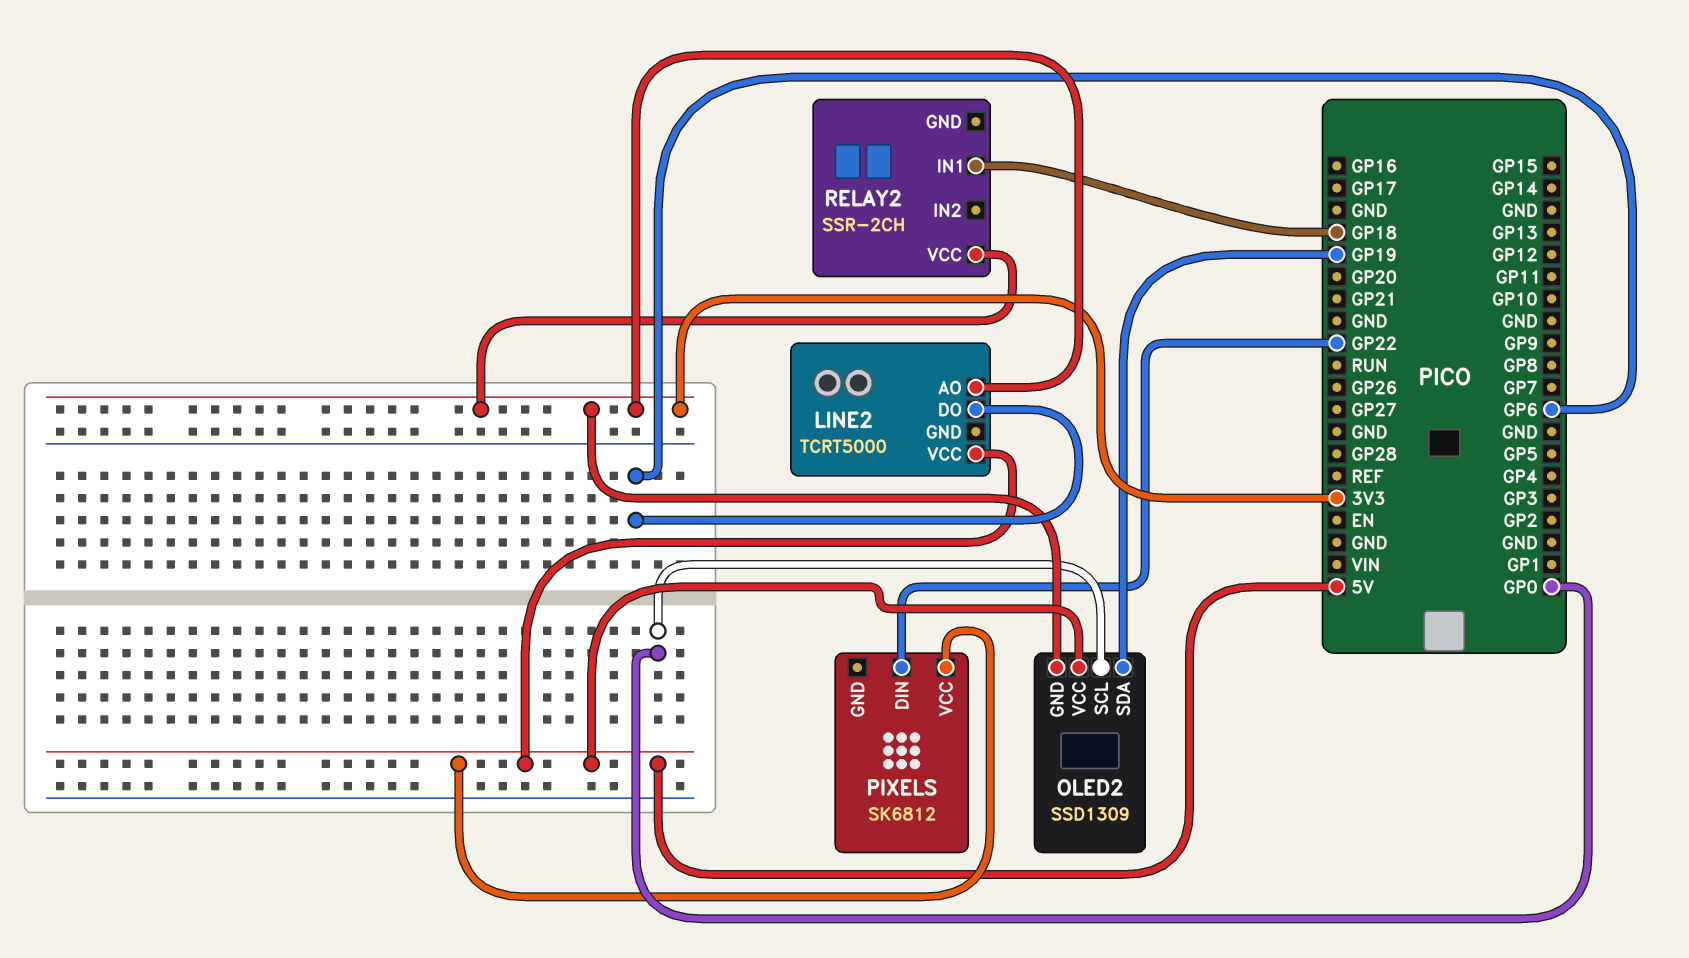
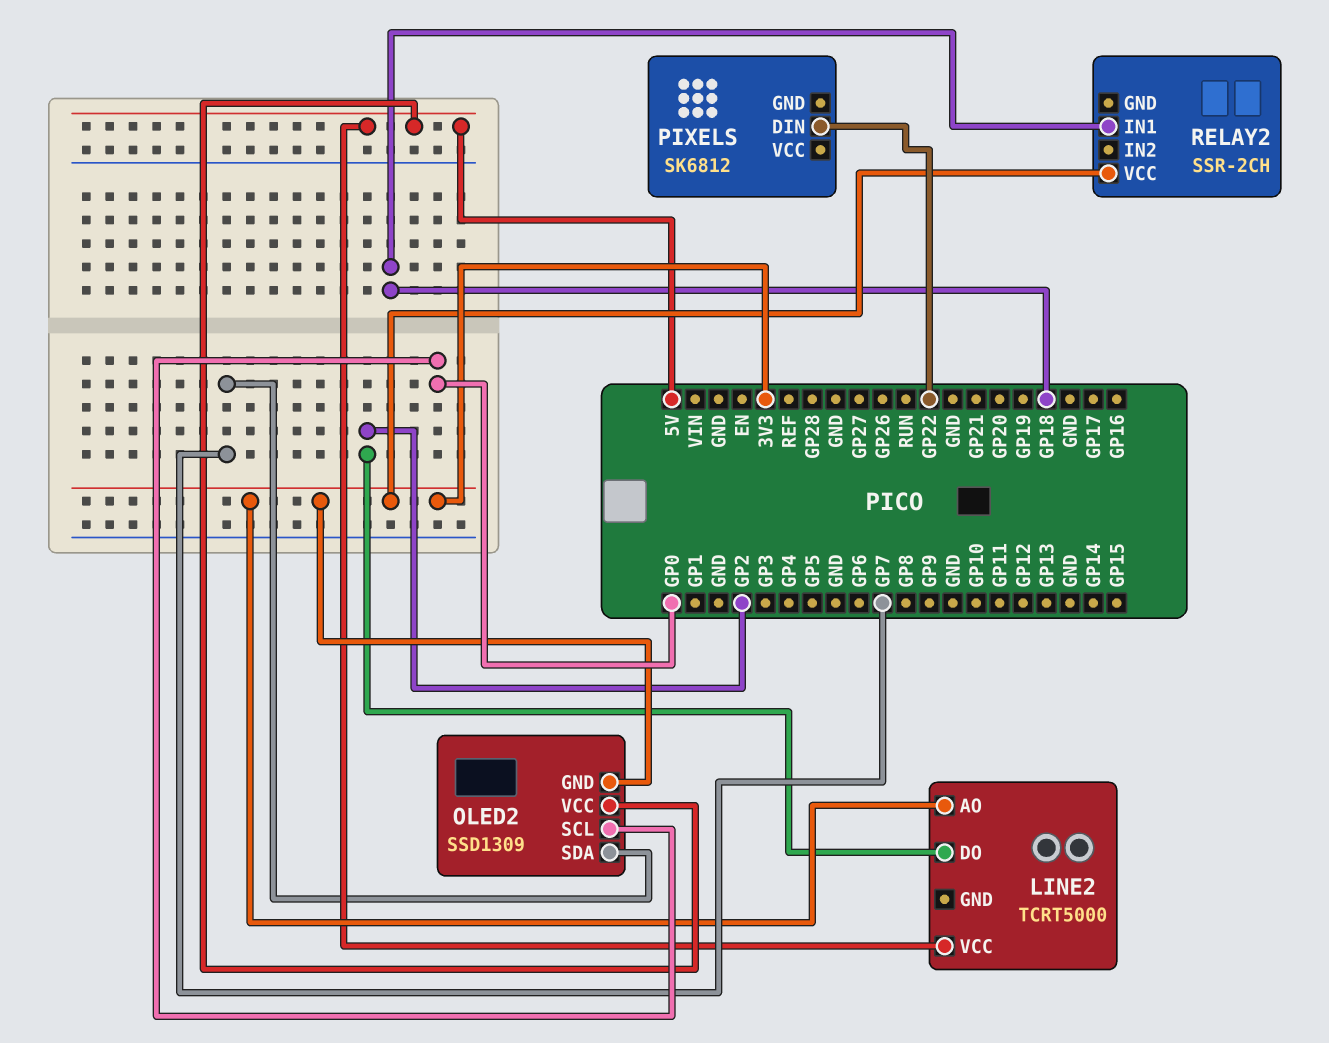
LINE2 pin DO: GP6 -> GP2
OLED2 pin SDA: GP19 -> GP7
PIXELS pin VCC: 5V -> none

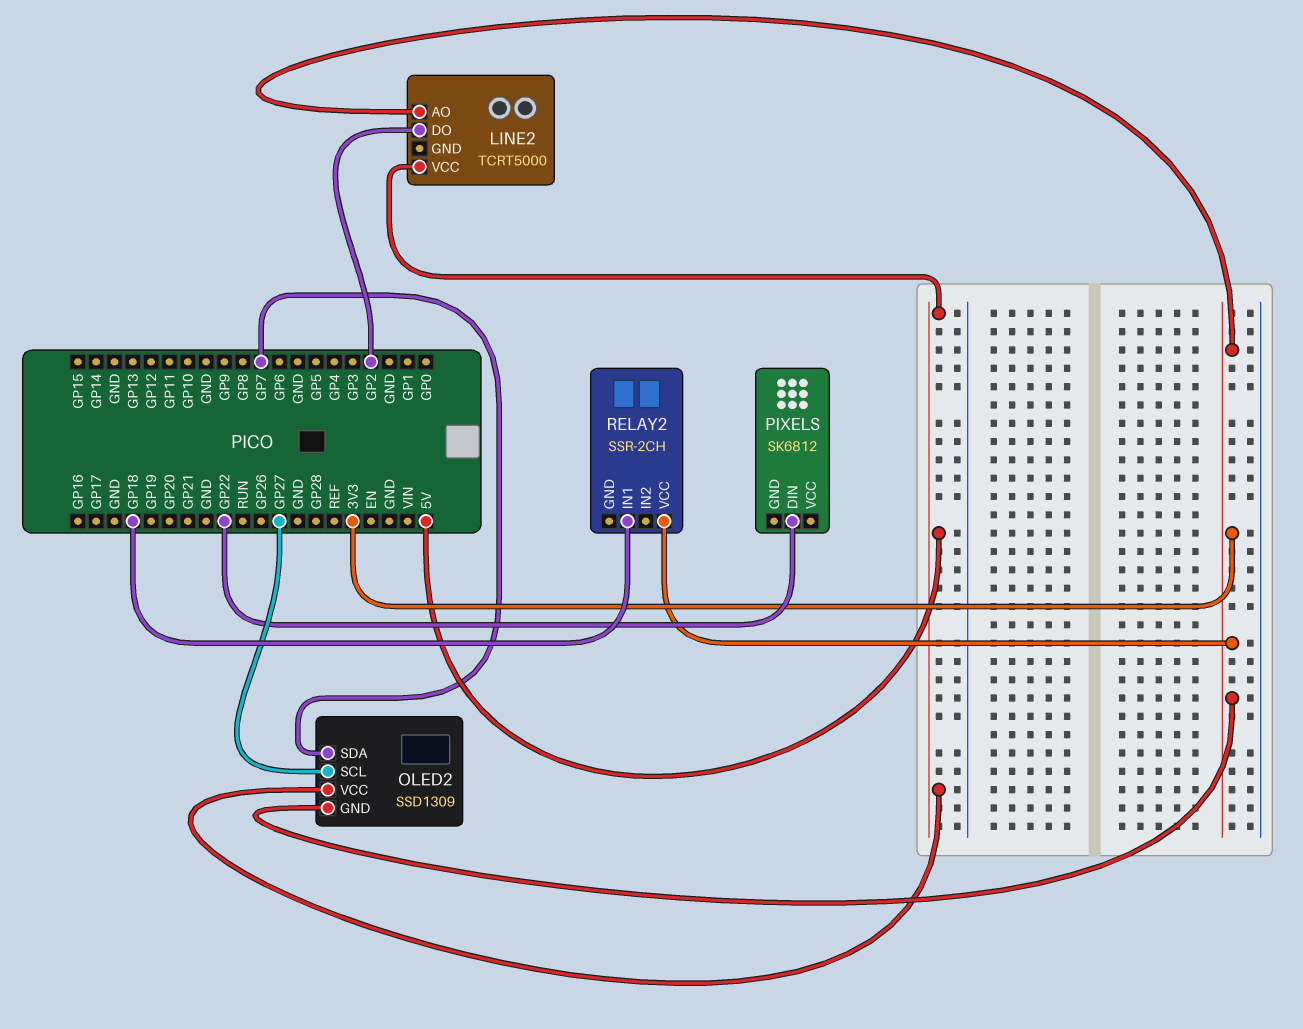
OLED2 pin SCL: GP0 -> GP27

